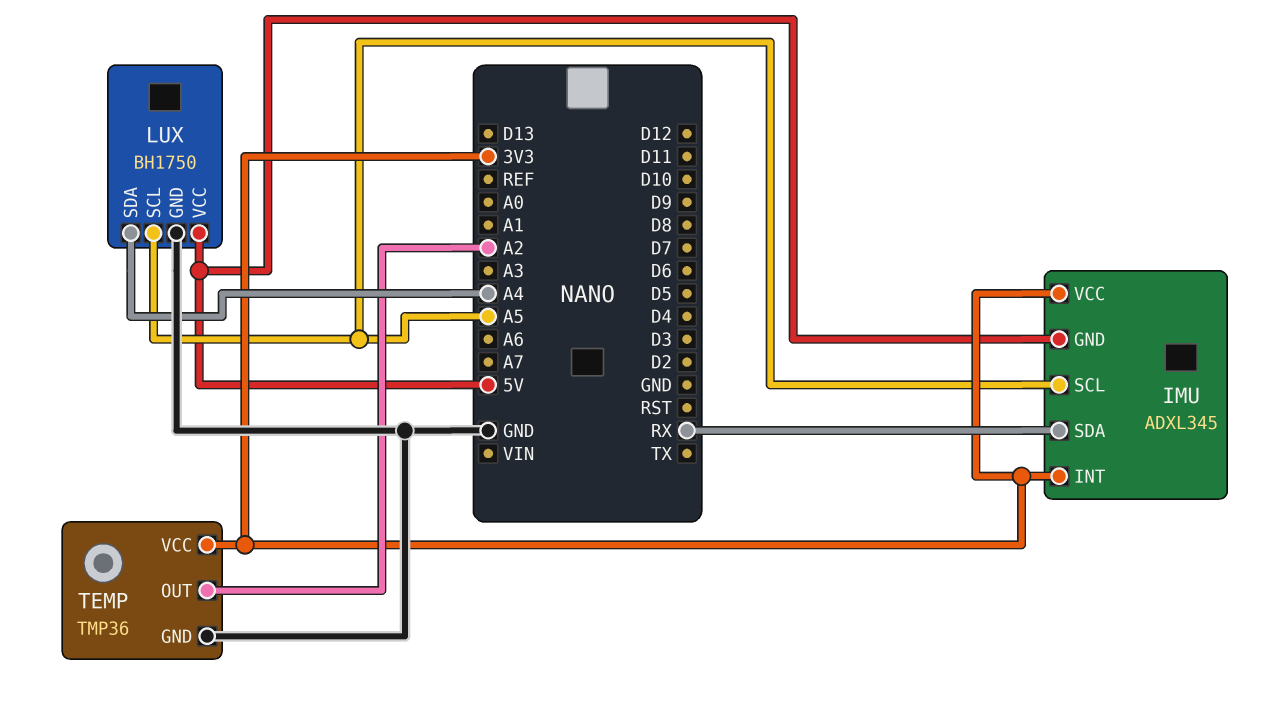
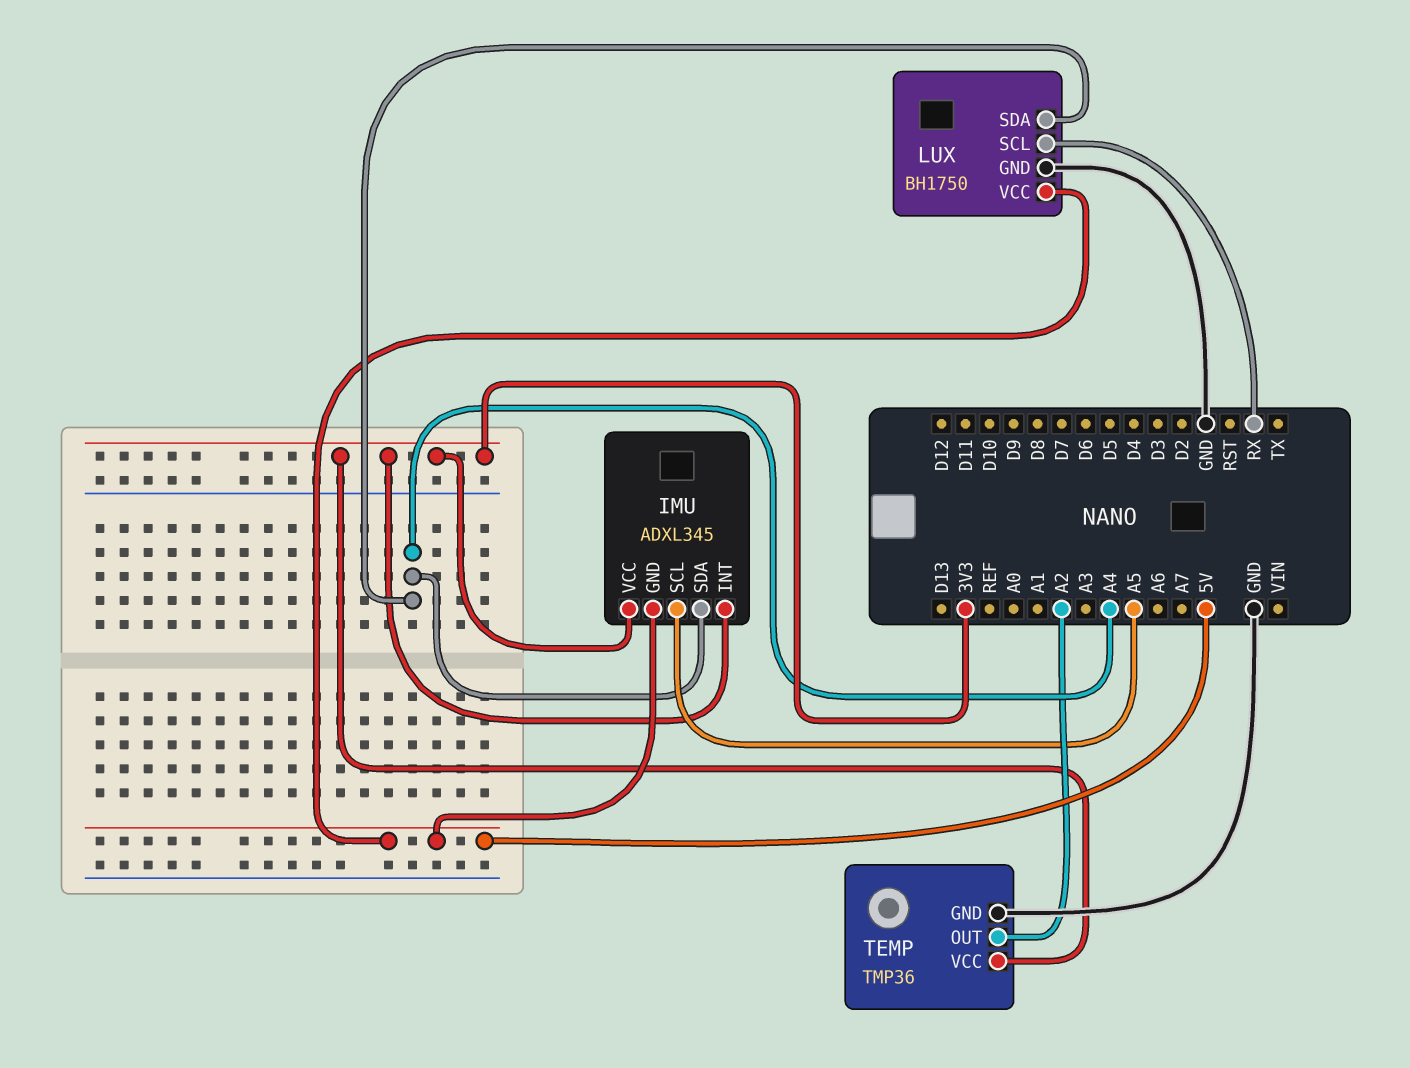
IMU pin SDA: RX -> A4
LUX pin SCL: A5 -> RX

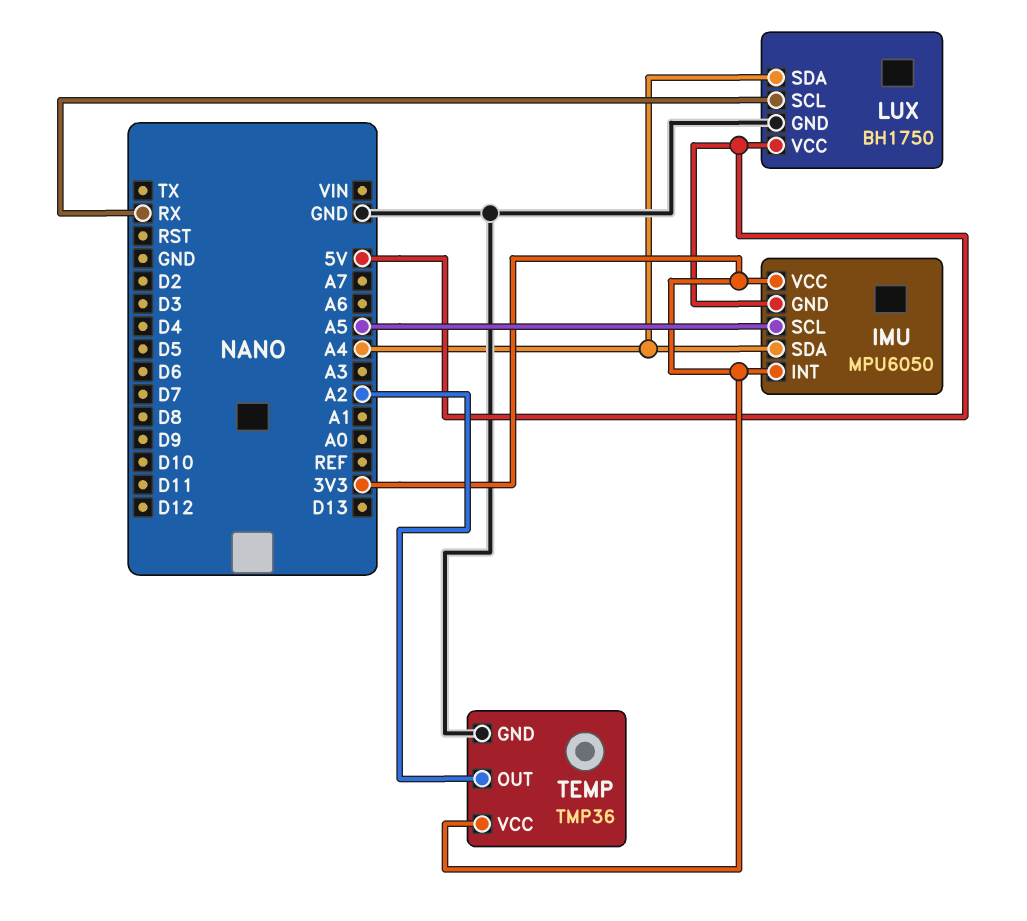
IMU: ADXL345 -> MPU6050

